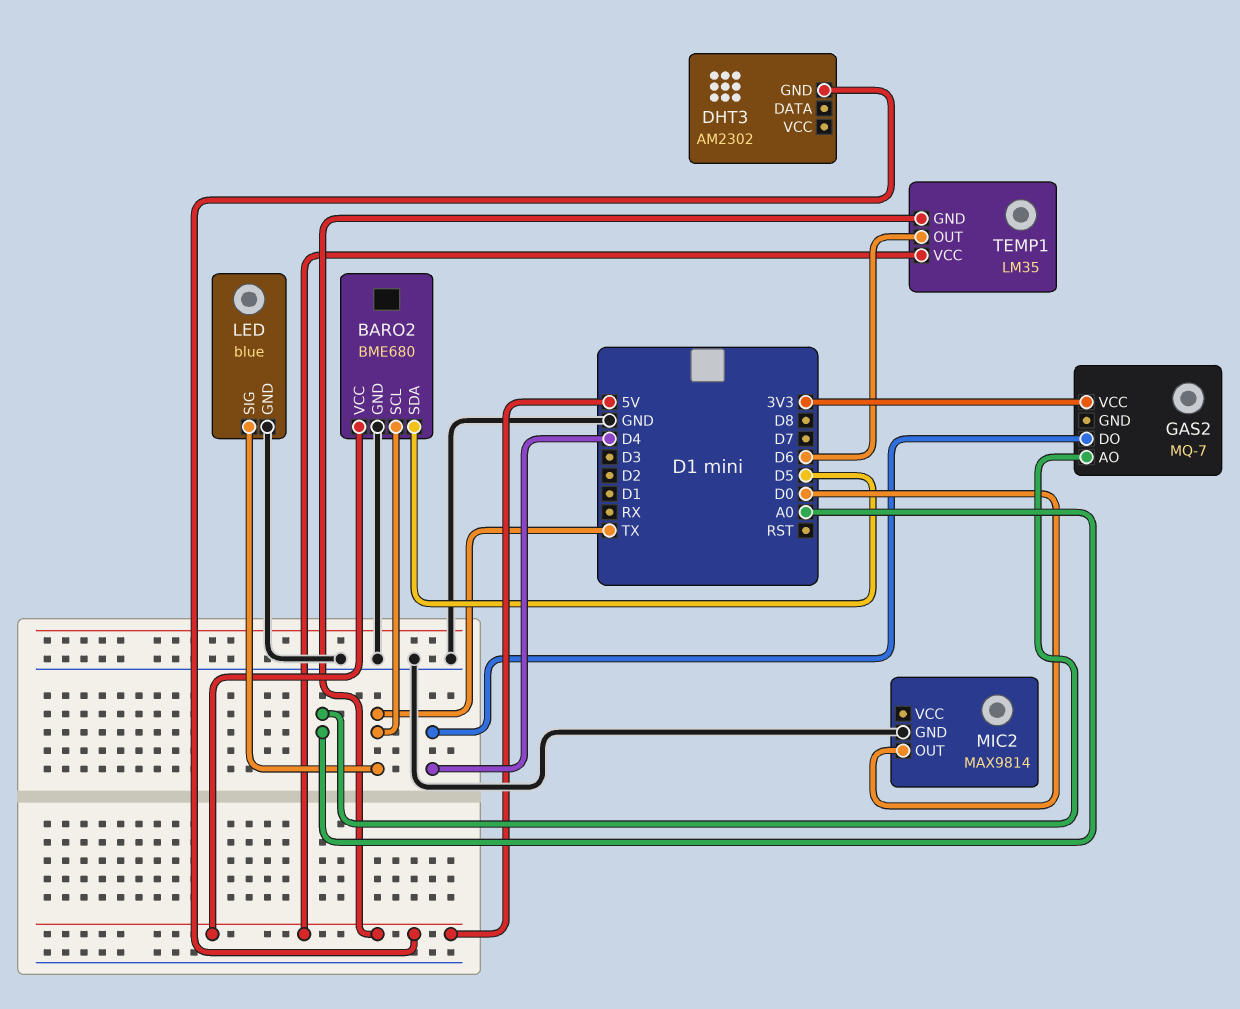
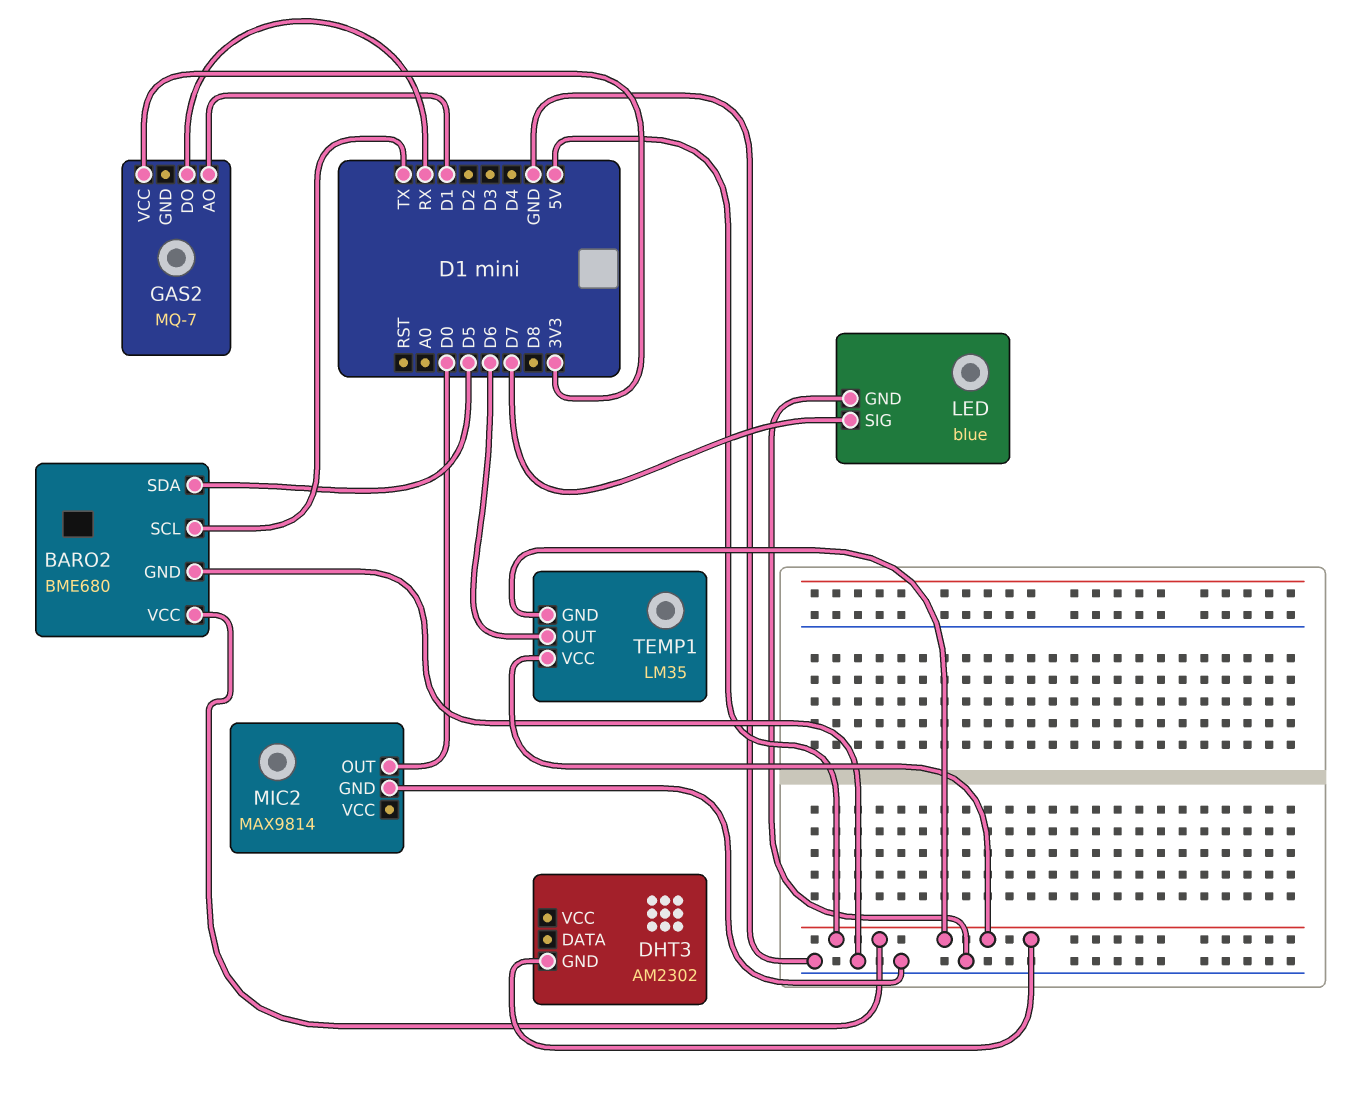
GAS2 pin AO: A0 -> D1
GAS2 pin DO: D4 -> RX
LED pin SIG: TX -> D7

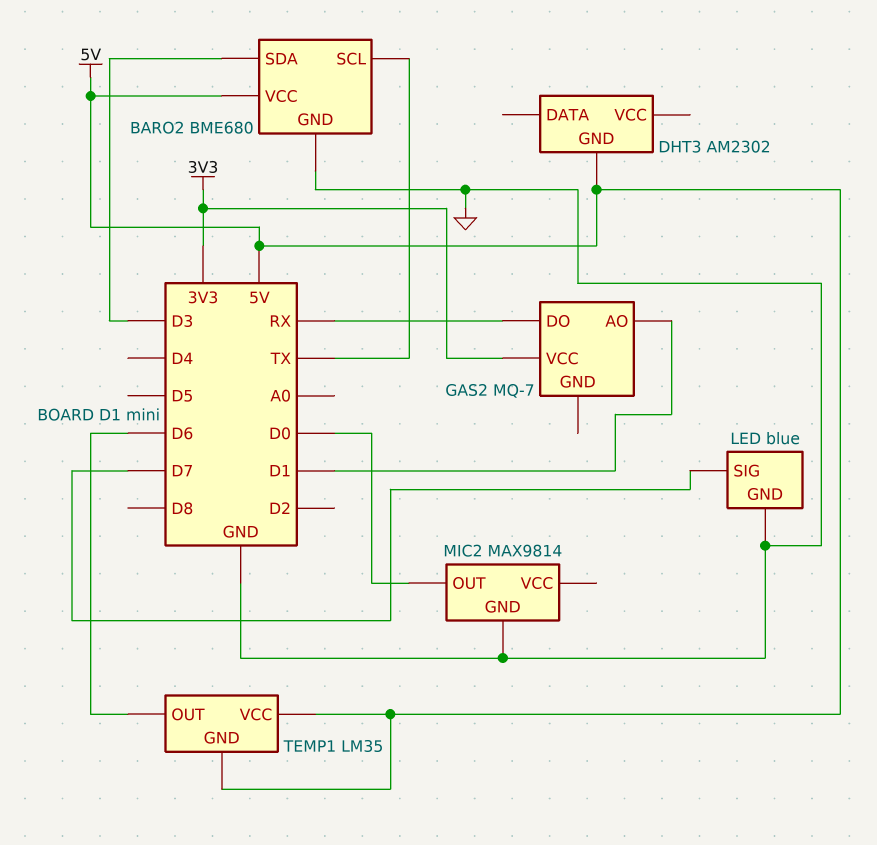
BARO2 pin SDA: D5 -> D3

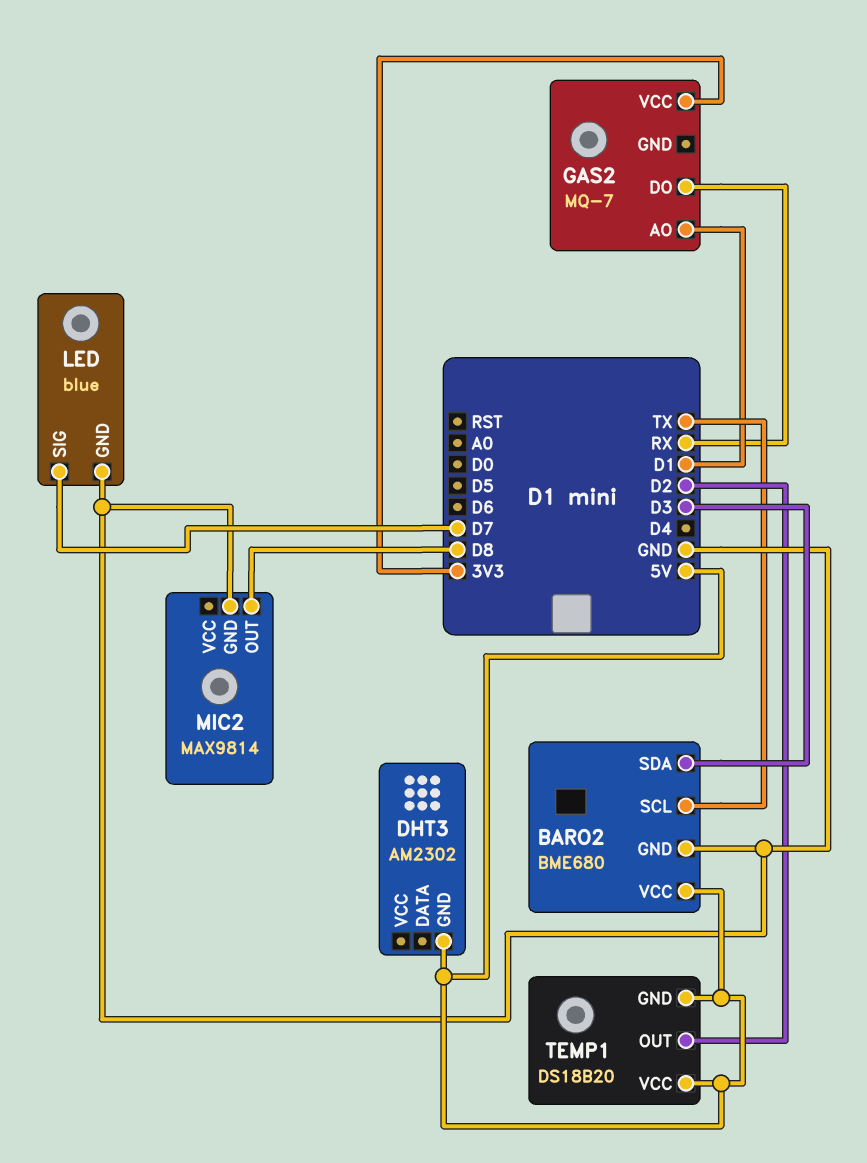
MIC2 pin OUT: D0 -> D8
TEMP1: LM35 -> DS18B20
TEMP1 pin OUT: D6 -> D2

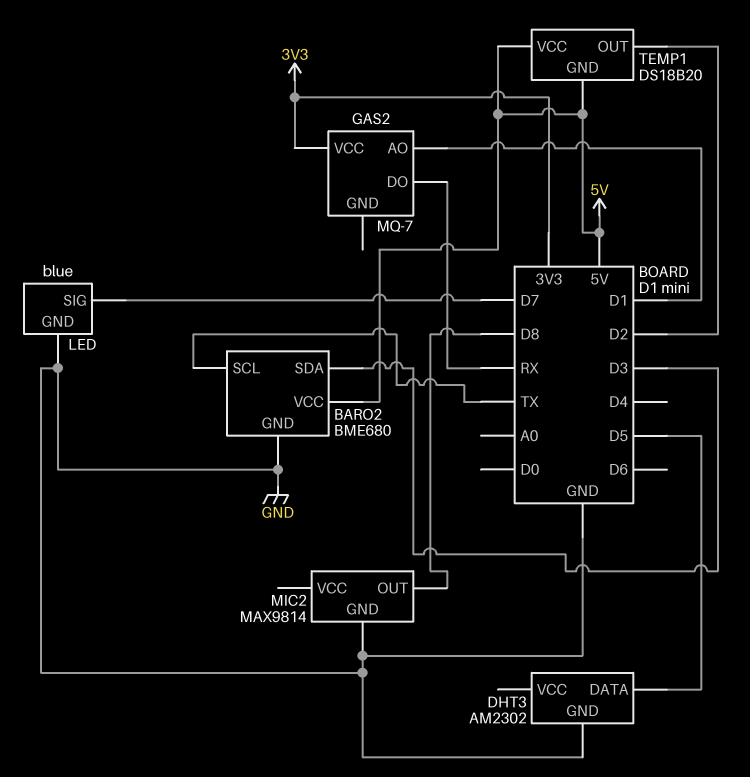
DHT3 pin DATA: none -> D5
DHT3 pin GND: 5V -> GND

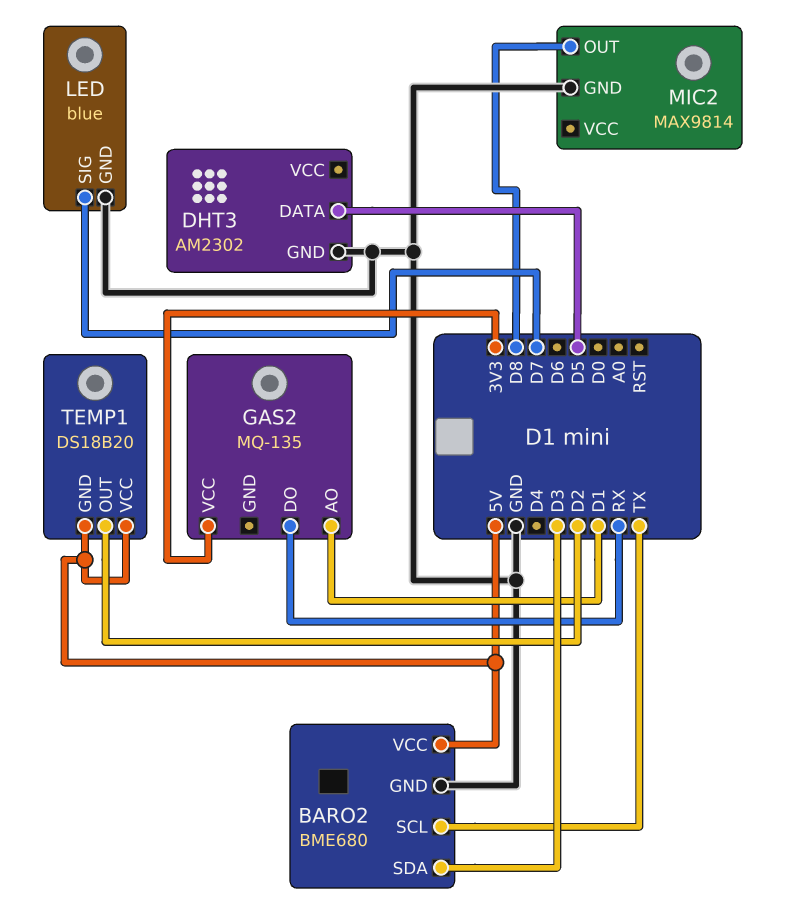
GAS2: MQ-7 -> MQ-135

